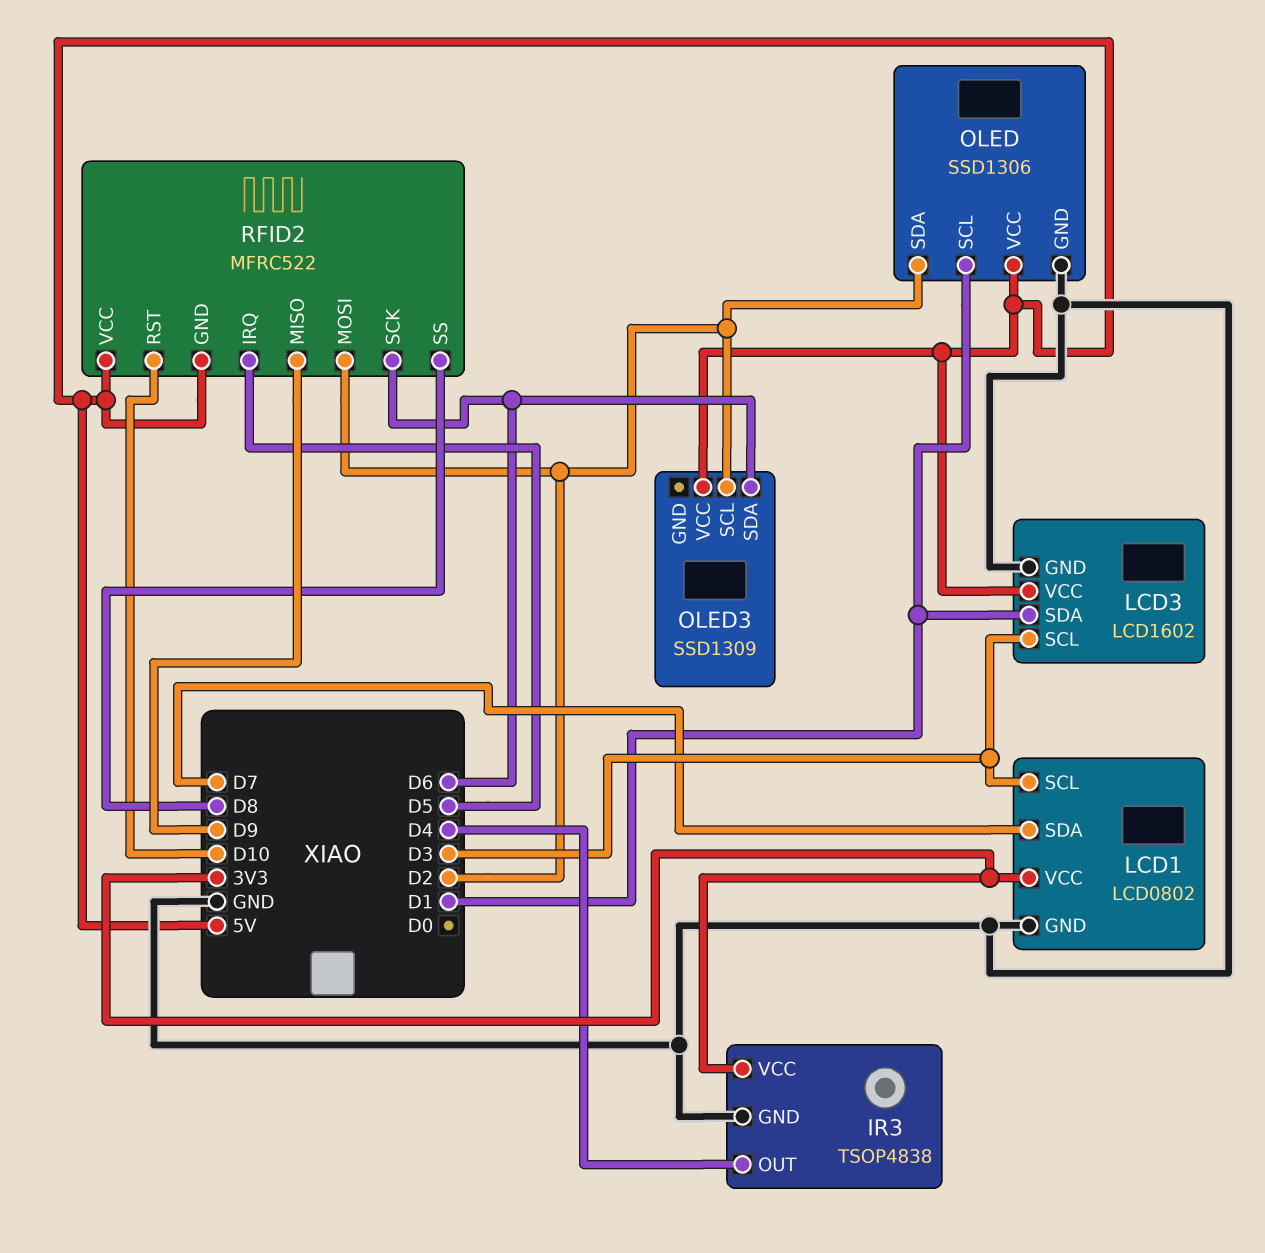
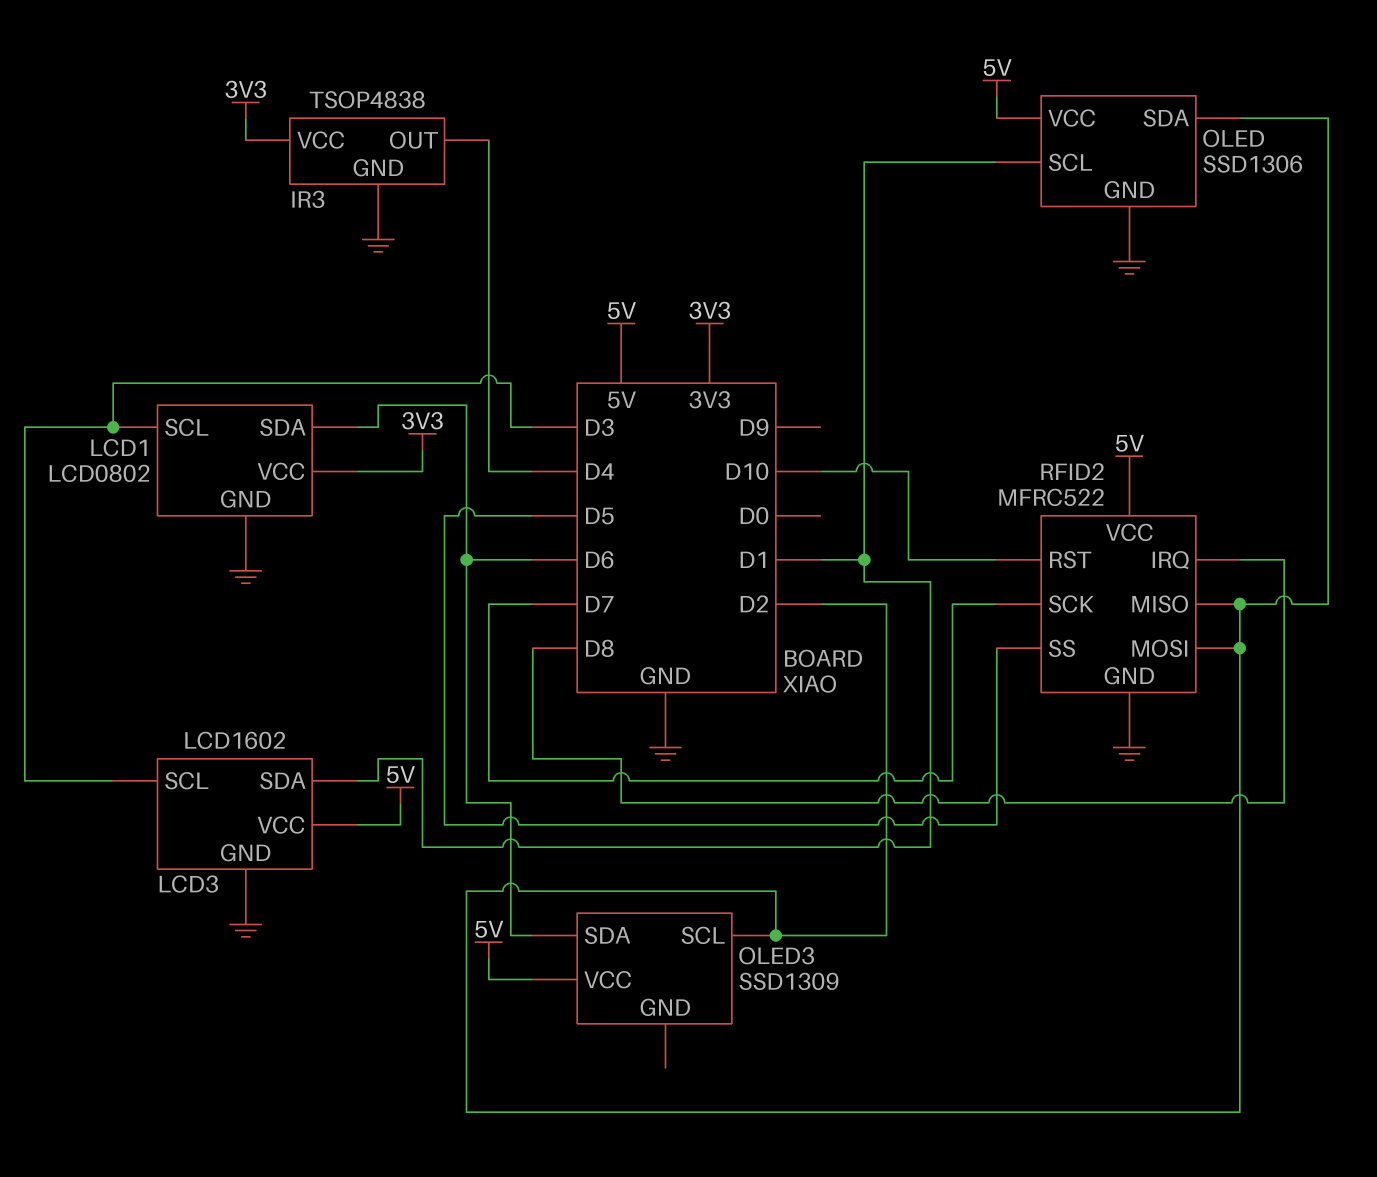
LCD1 pin SDA: D7 -> D6
RFID2 pin GND: 5V -> GND
RFID2 pin IRQ: D5 -> D8
RFID2 pin MISO: D9 -> D2
RFID2 pin SCK: D6 -> D7
RFID2 pin SS: D8 -> D5

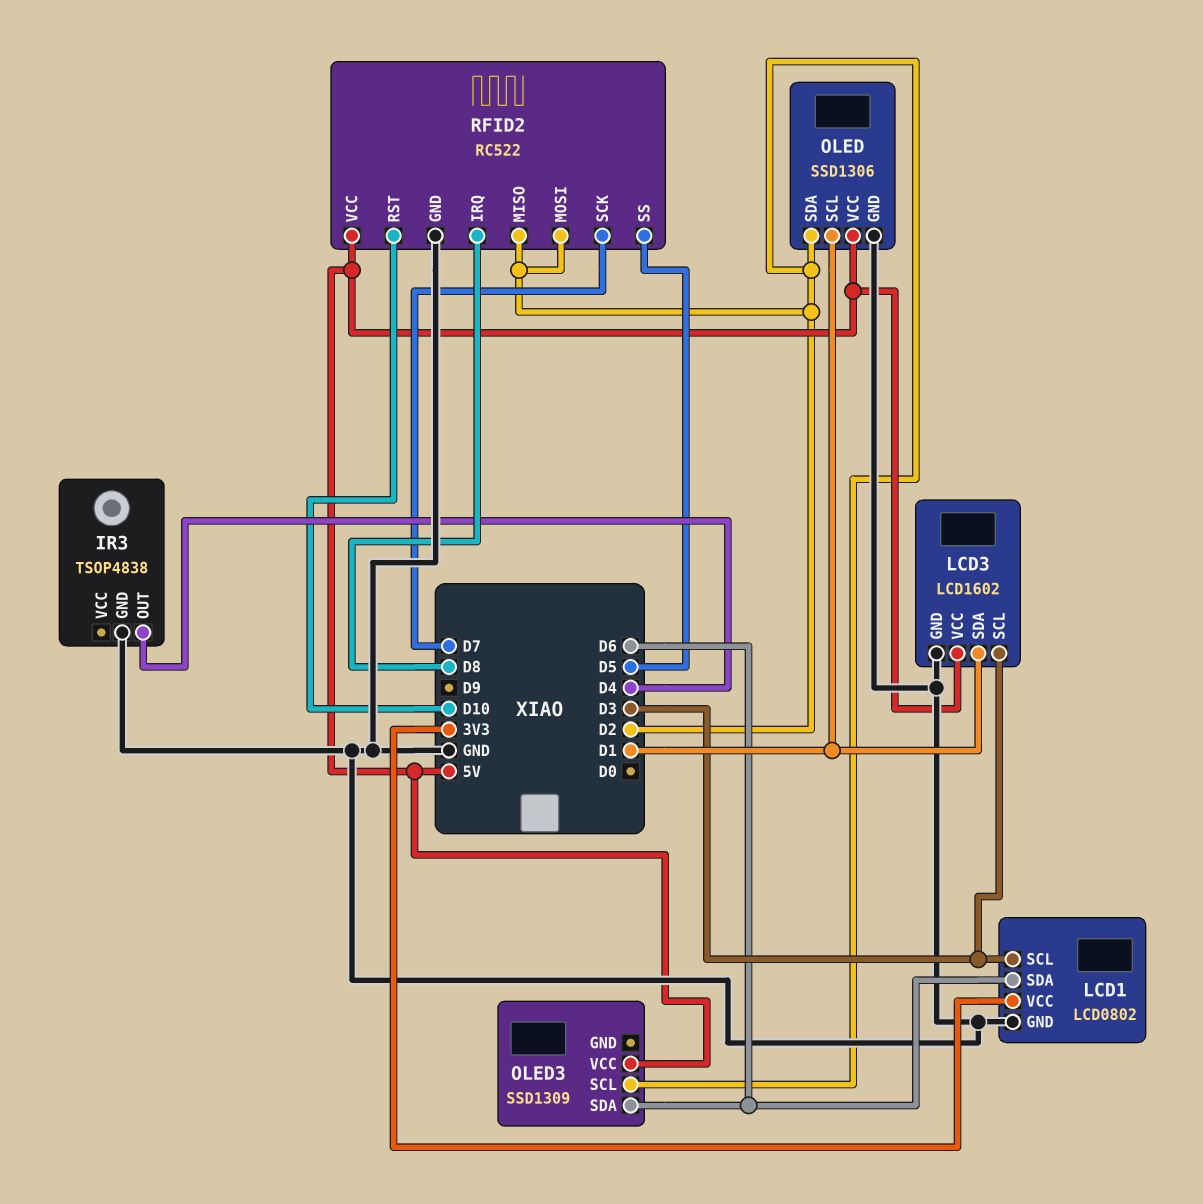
IR3 pin VCC: 3V3 -> none
RFID2: MFRC522 -> RC522

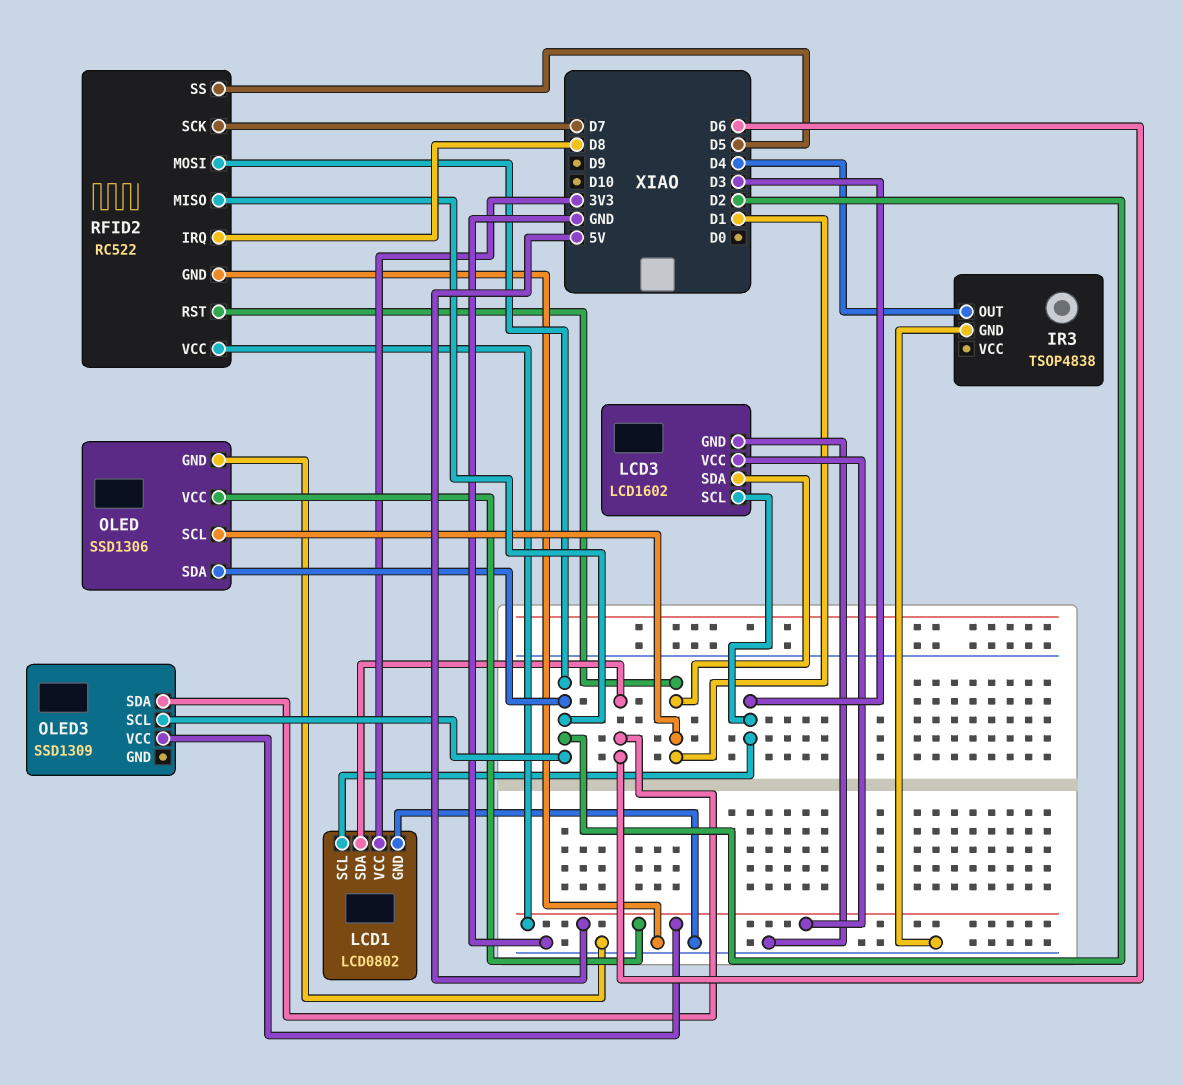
RFID2 pin RST: D10 -> D1

